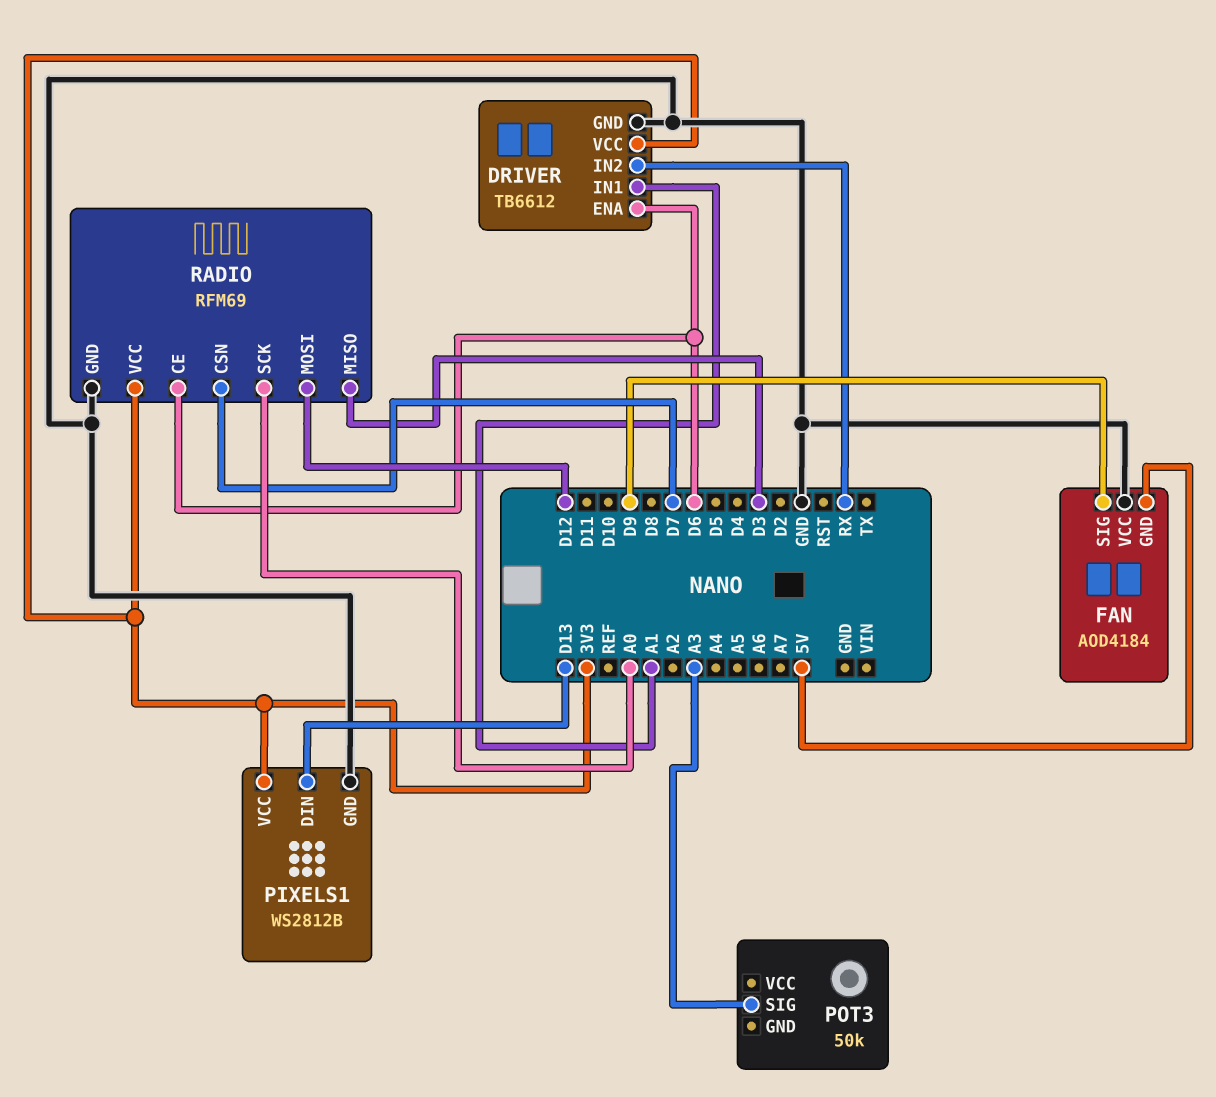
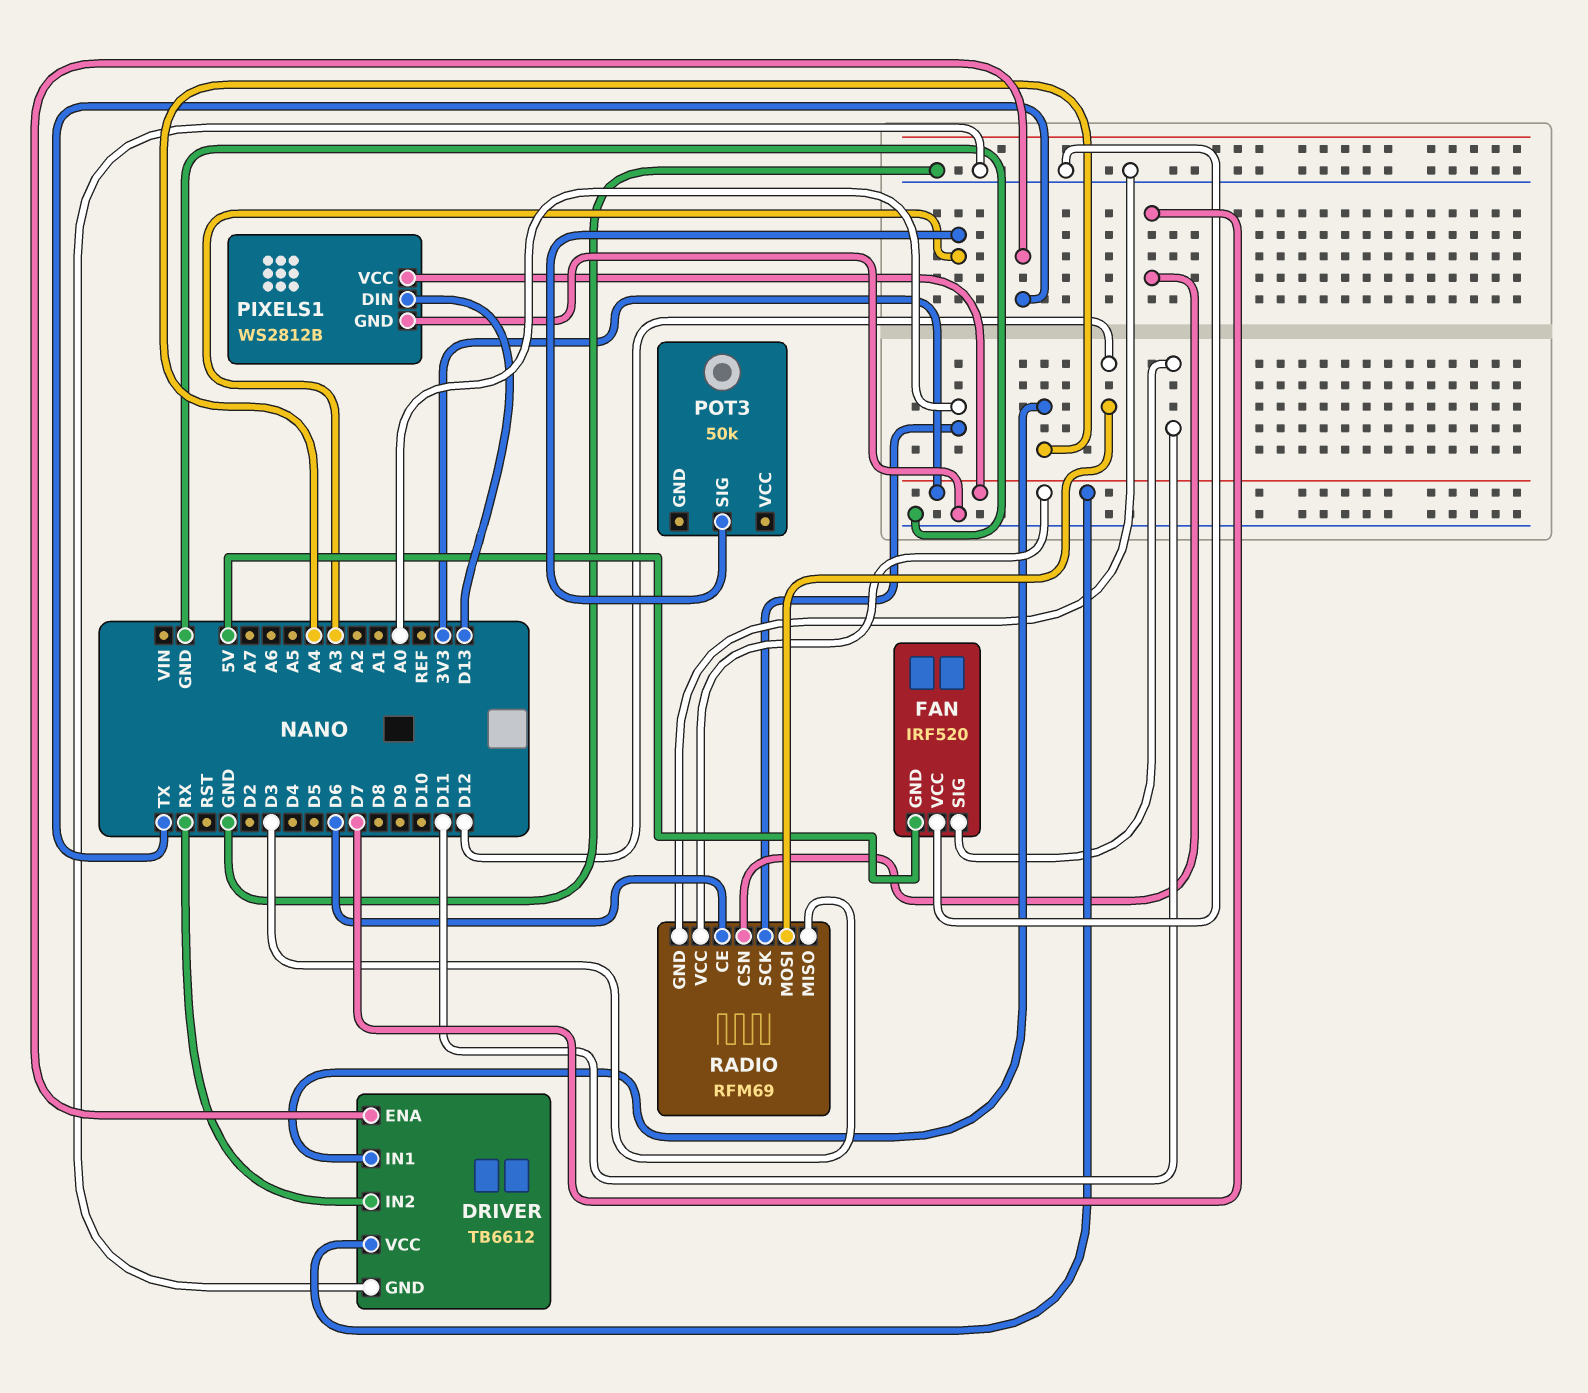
DRIVER pin ENA: D6 -> TX
DRIVER pin IN1: A1 -> A4
FAN: AOD4184 -> IRF520
FAN pin SIG: D9 -> D11

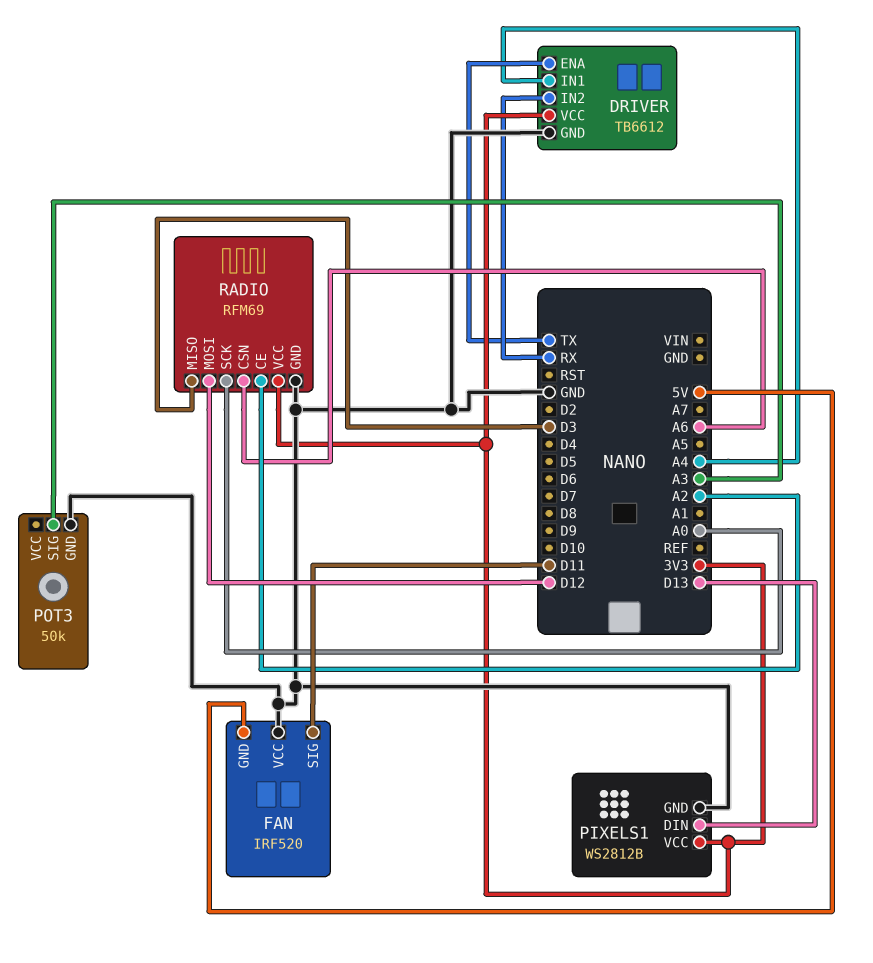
POT3 pin GND: none -> GND
RADIO pin CE: D6 -> A2
RADIO pin CSN: D7 -> A6

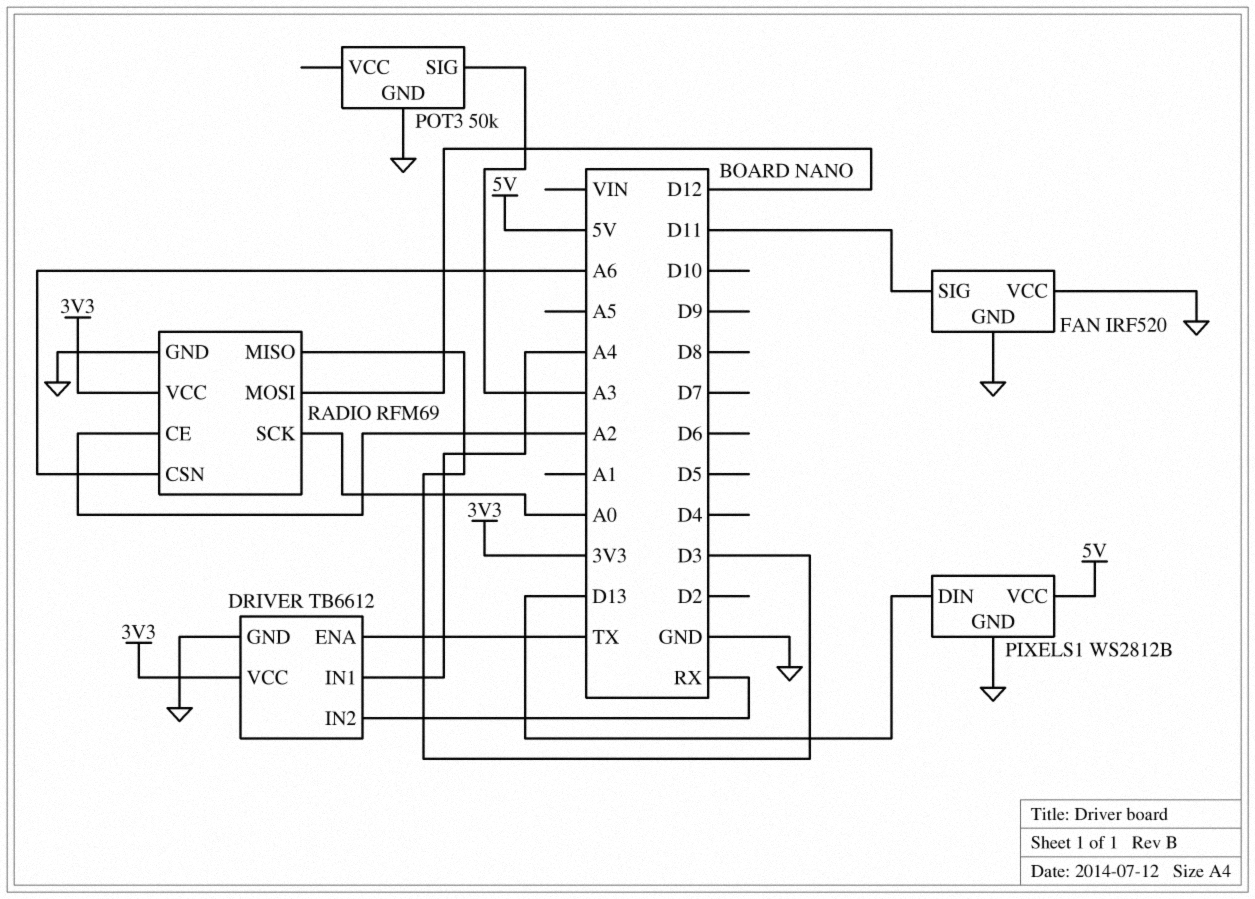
FAN pin GND: 5V -> GND
PIXELS1 pin VCC: 3V3 -> 5V

